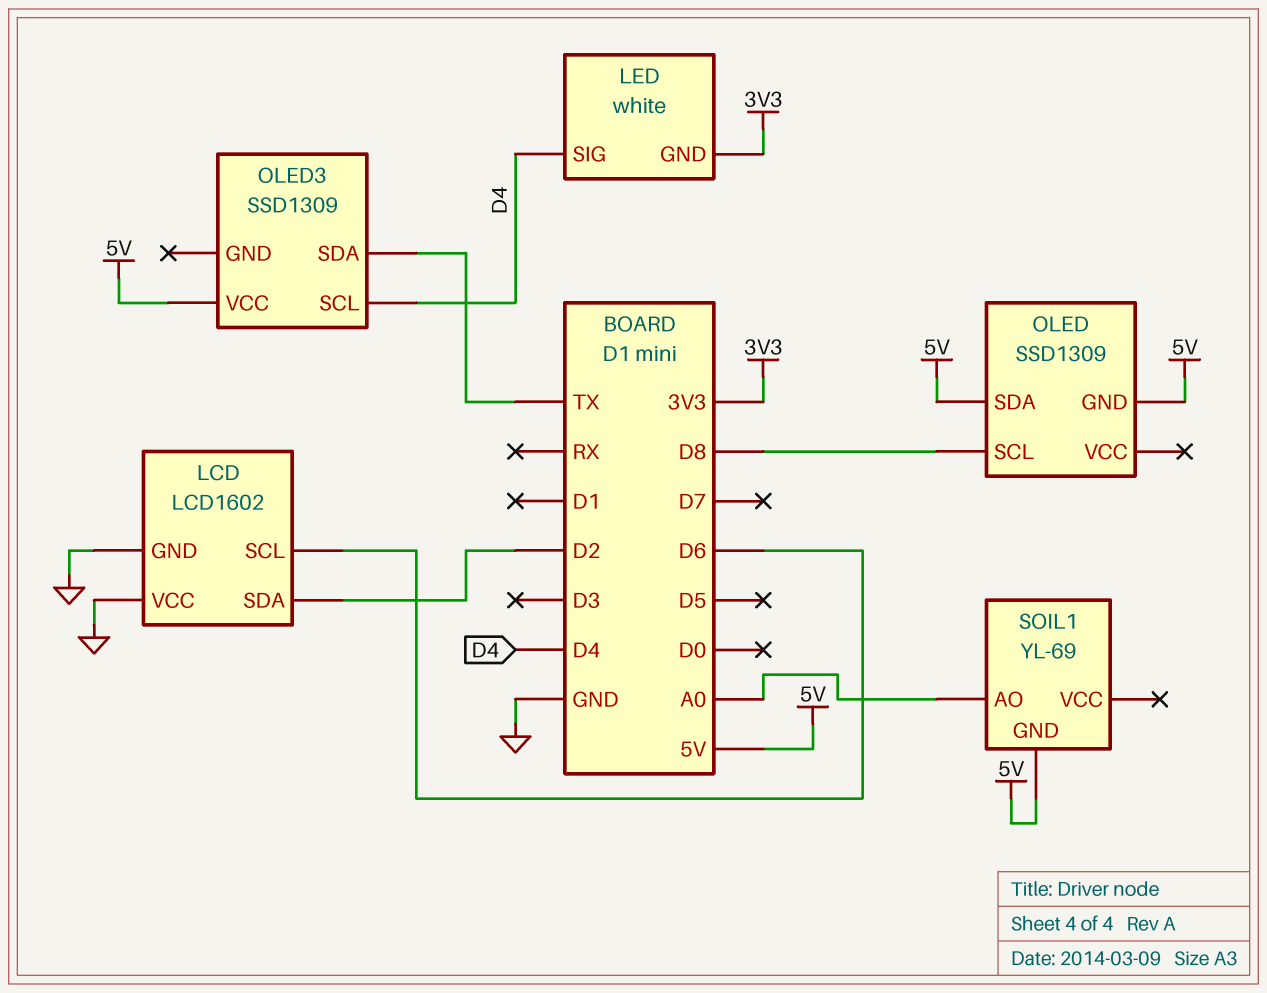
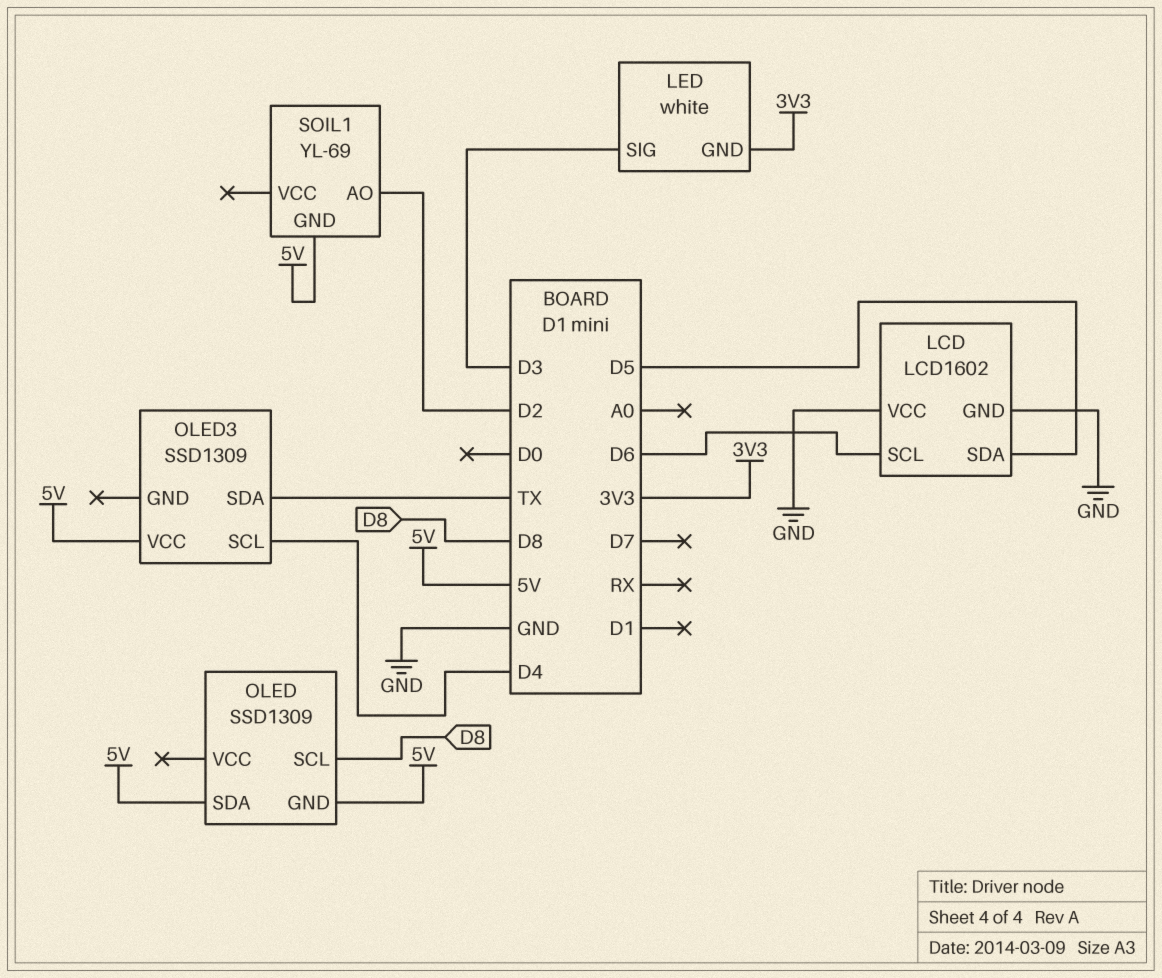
LCD pin SDA: D2 -> D5
LED pin SIG: D4 -> D3
SOIL1 pin AO: A0 -> D2

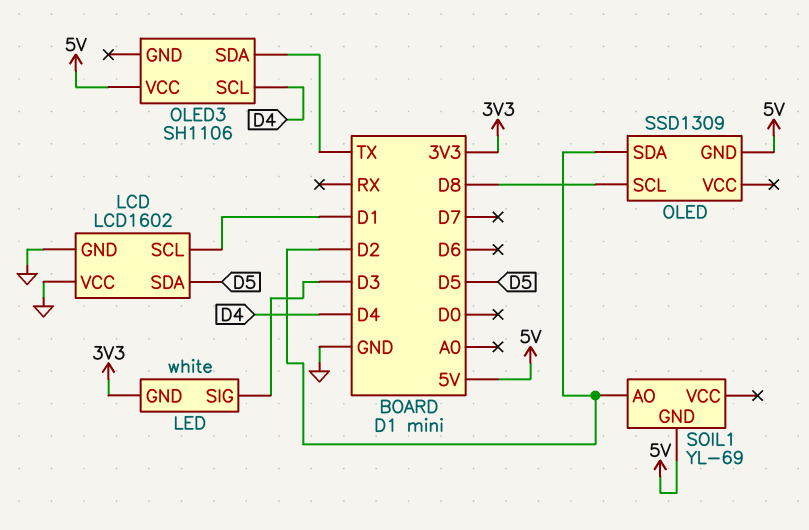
LCD pin SCL: D6 -> D1
OLED pin SDA: 5V -> D2
OLED3: SSD1309 -> SH1106

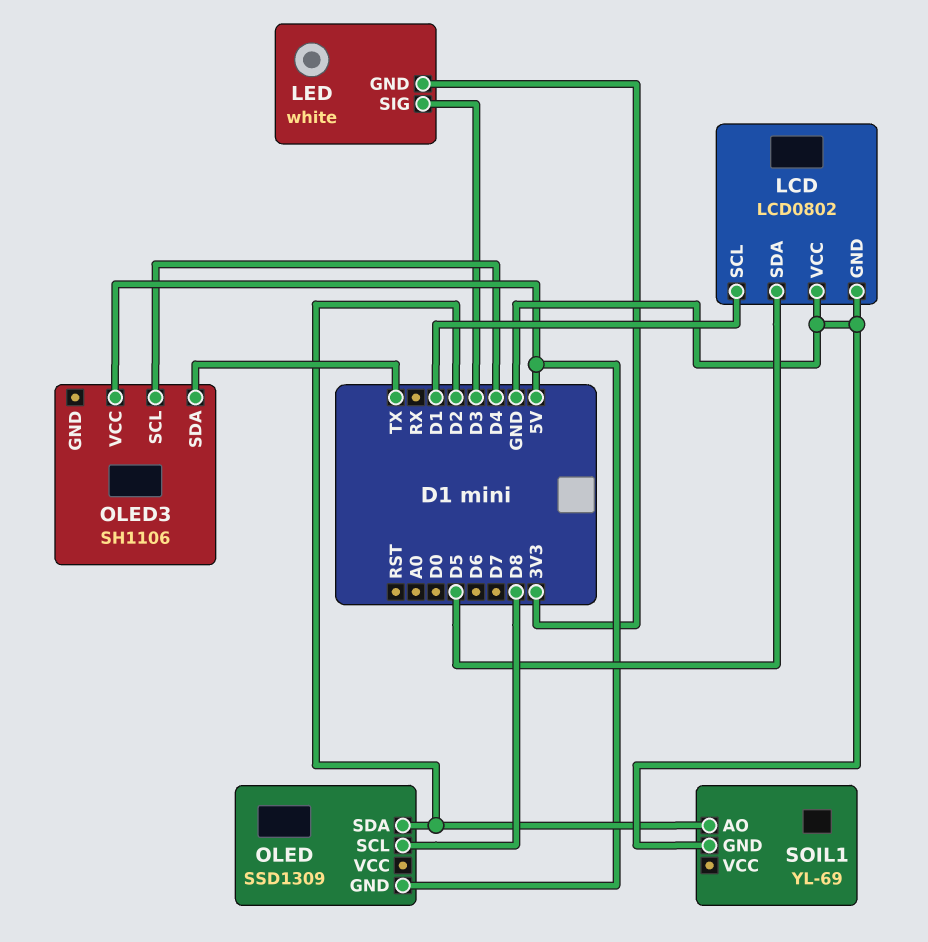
LCD: LCD1602 -> LCD0802
SOIL1 pin GND: 5V -> GND

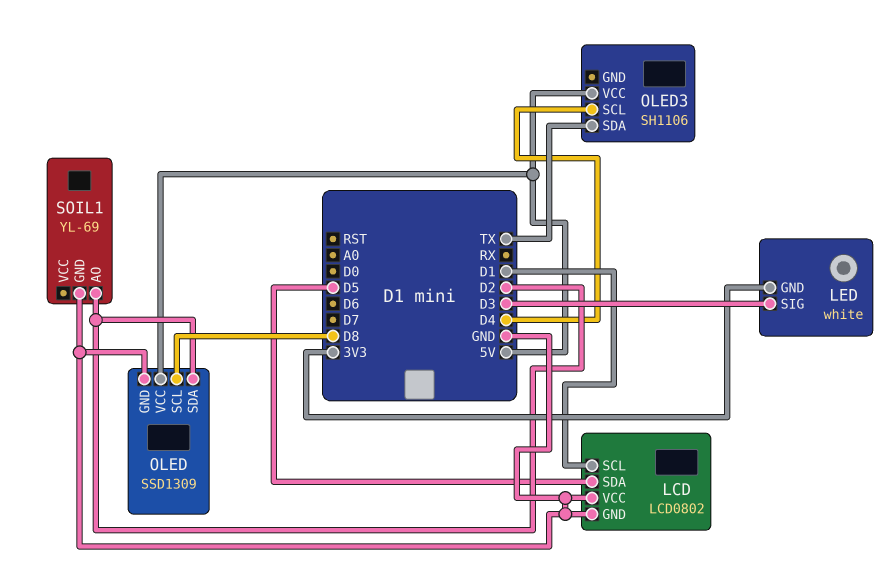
OLED pin GND: 5V -> GND
OLED pin VCC: none -> 5V

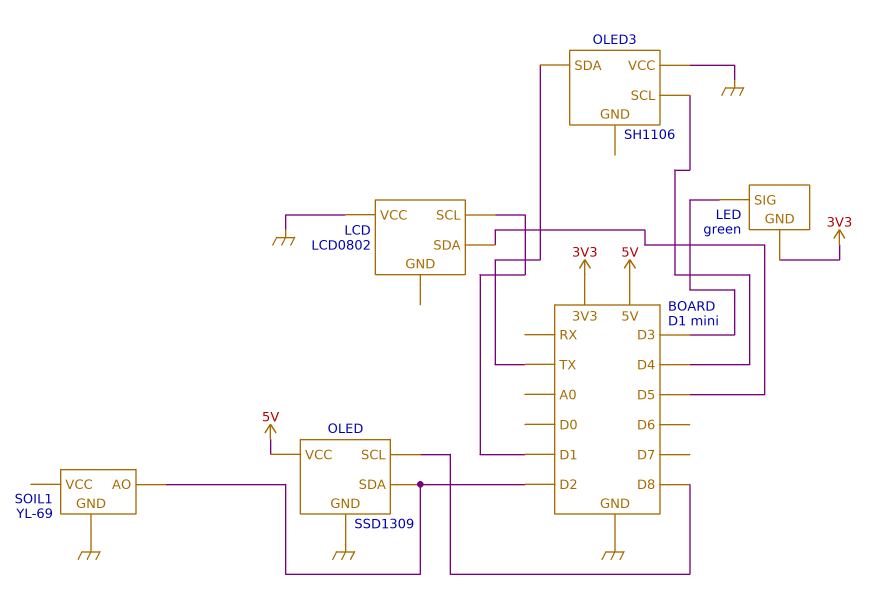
LCD pin GND: GND -> none
LED: white -> green
OLED3 pin VCC: 5V -> GND

